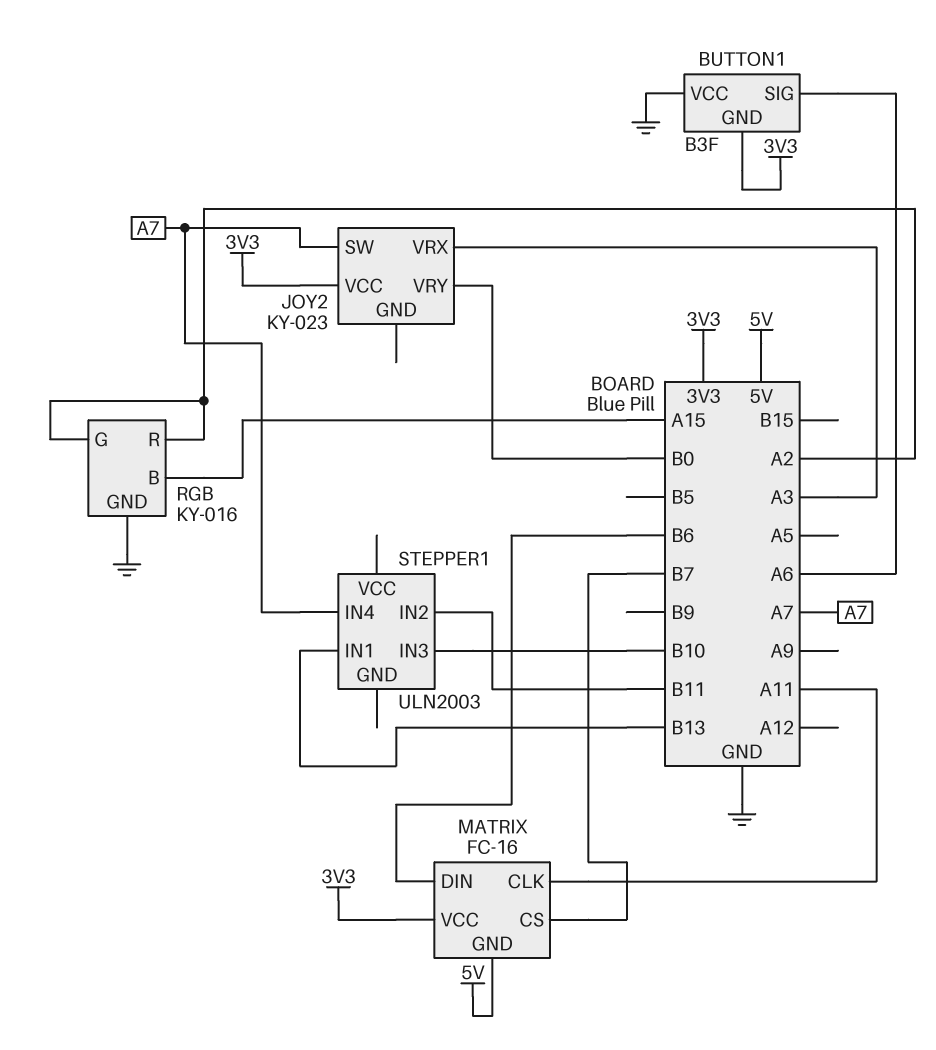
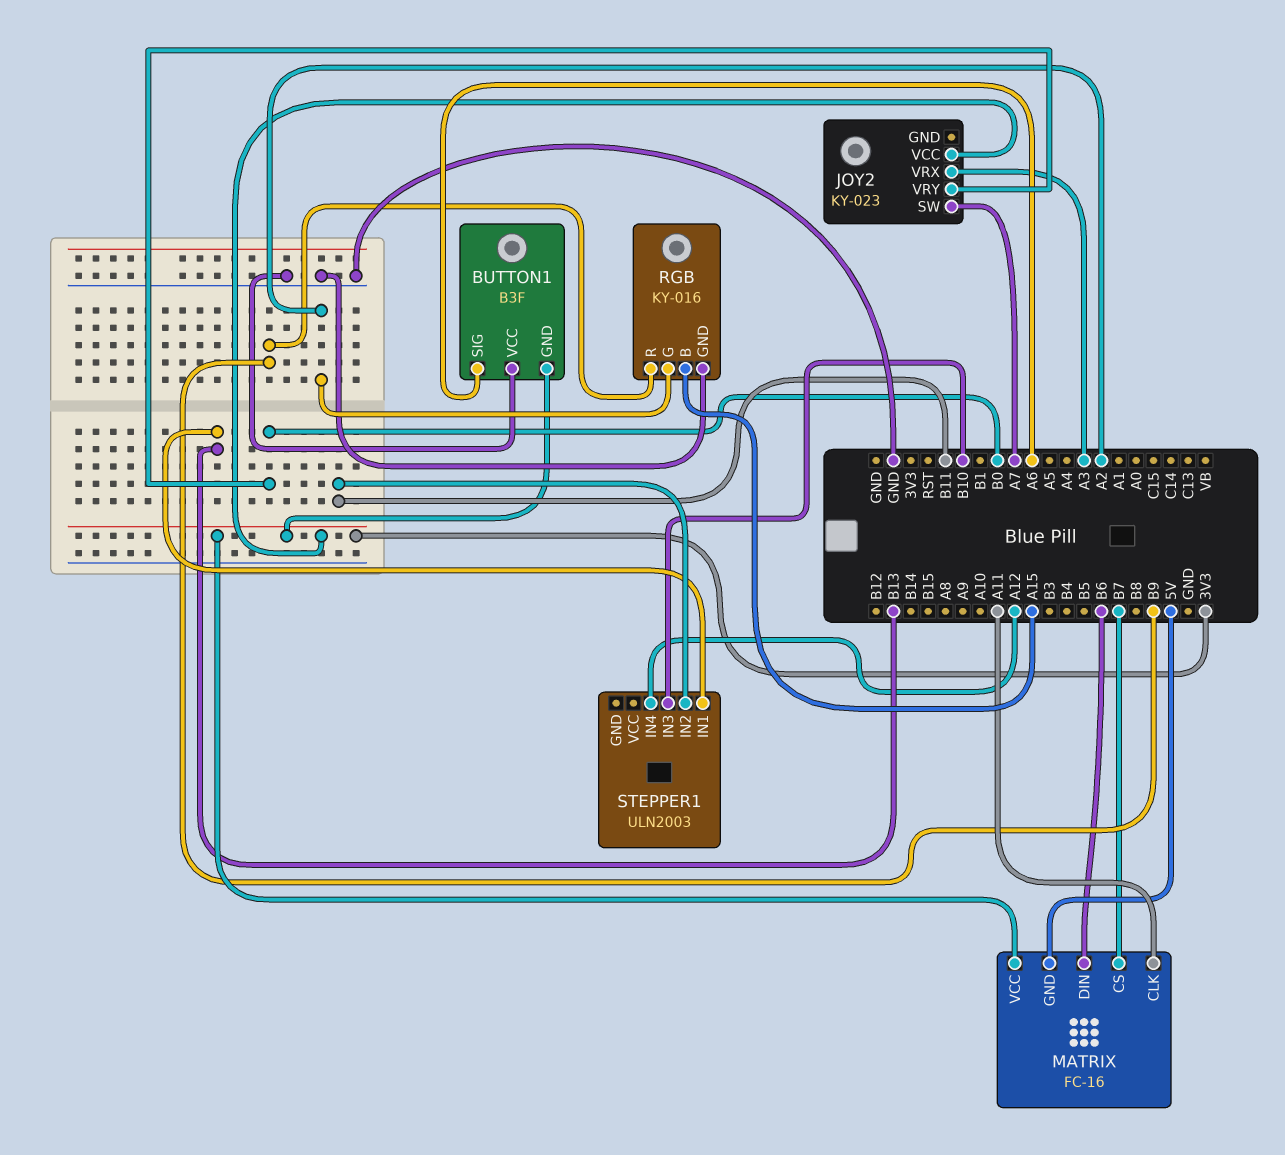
RGB pin R: A2 -> B9
STEPPER1 pin IN4: A7 -> A12

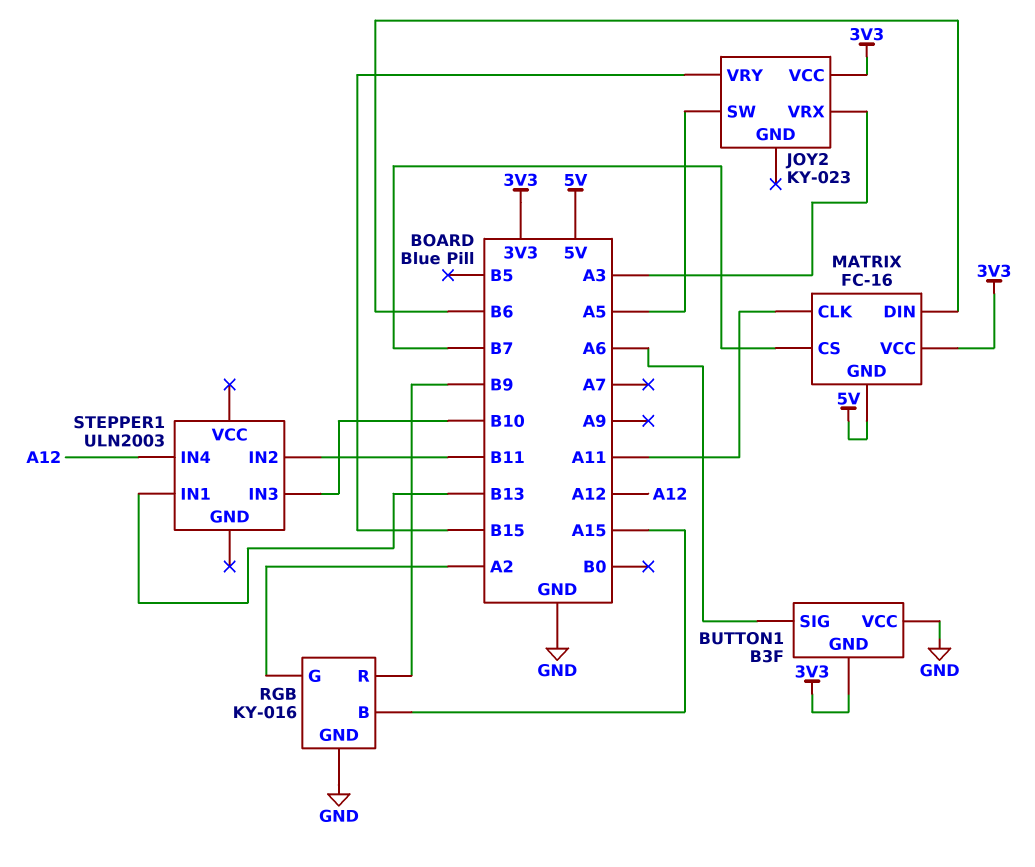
JOY2 pin SW: A7 -> A5
JOY2 pin VRY: B0 -> B15

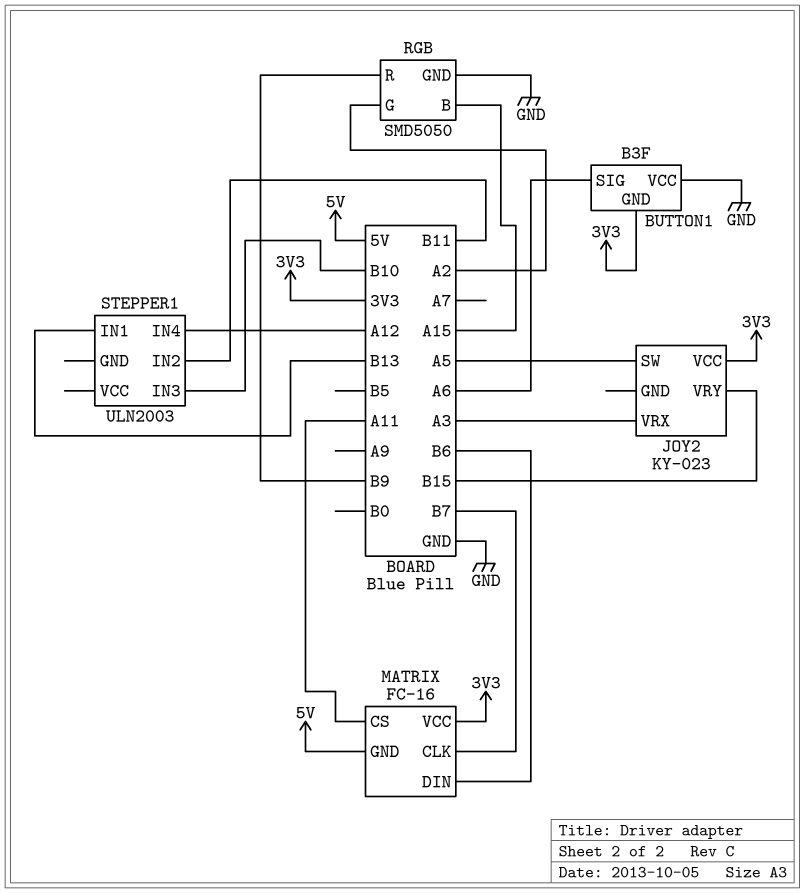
MATRIX pin CLK: A11 -> B7
MATRIX pin CS: B7 -> A11
RGB: KY-016 -> SMD5050

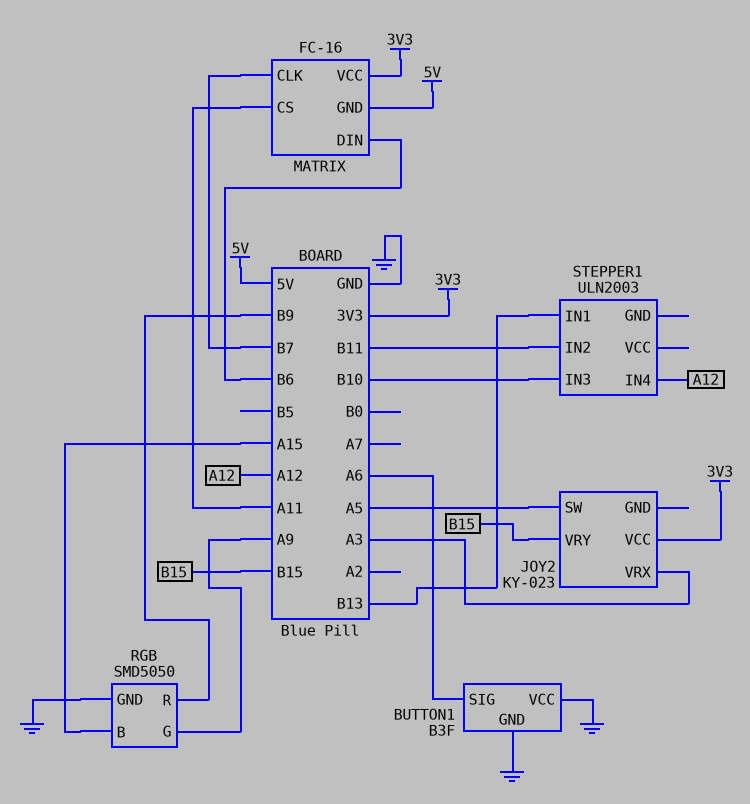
BUTTON1 pin GND: 3V3 -> GND
RGB pin G: A2 -> A9

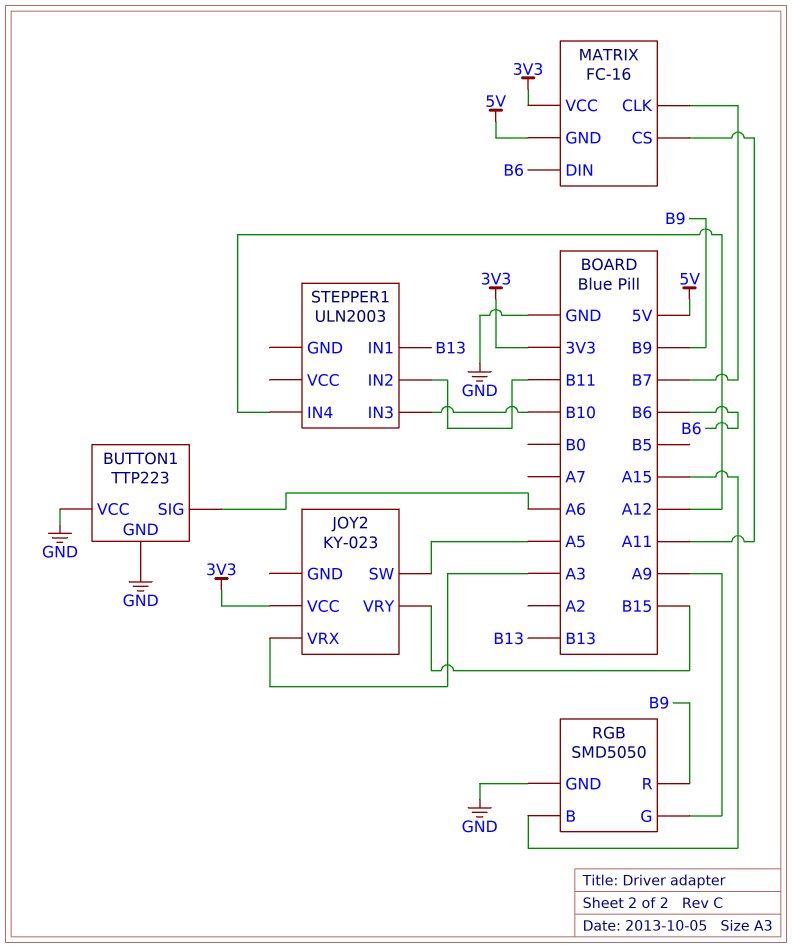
BUTTON1: B3F -> TTP223

